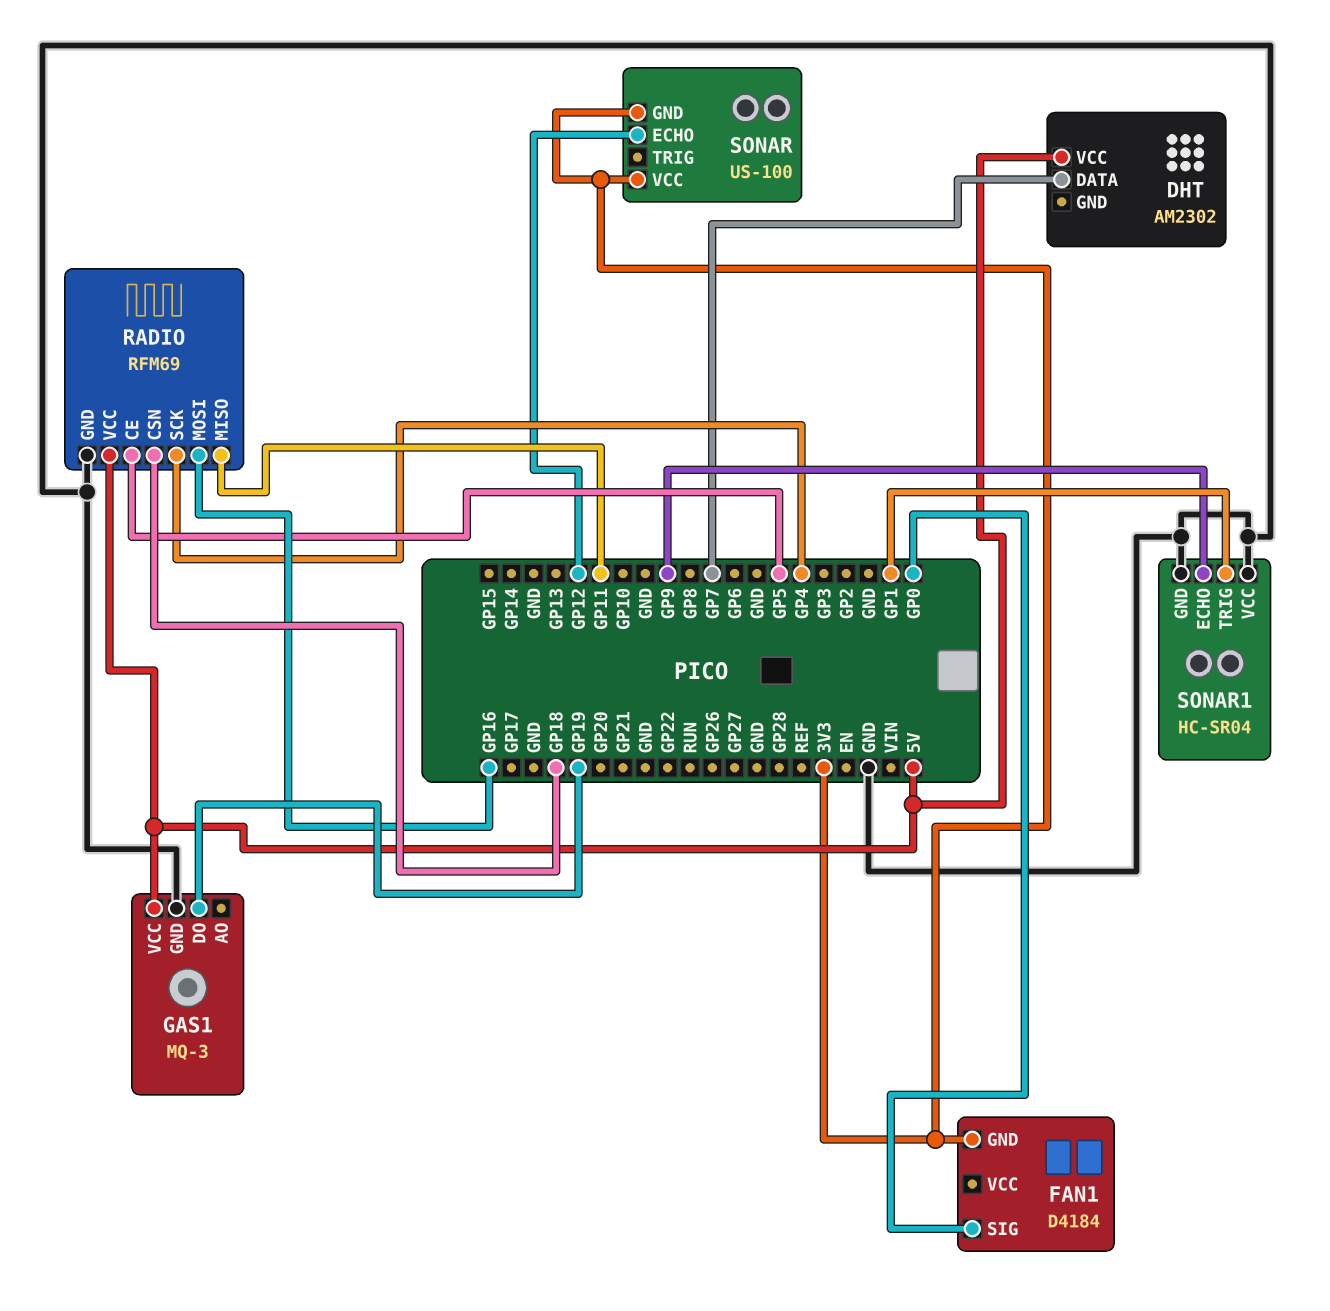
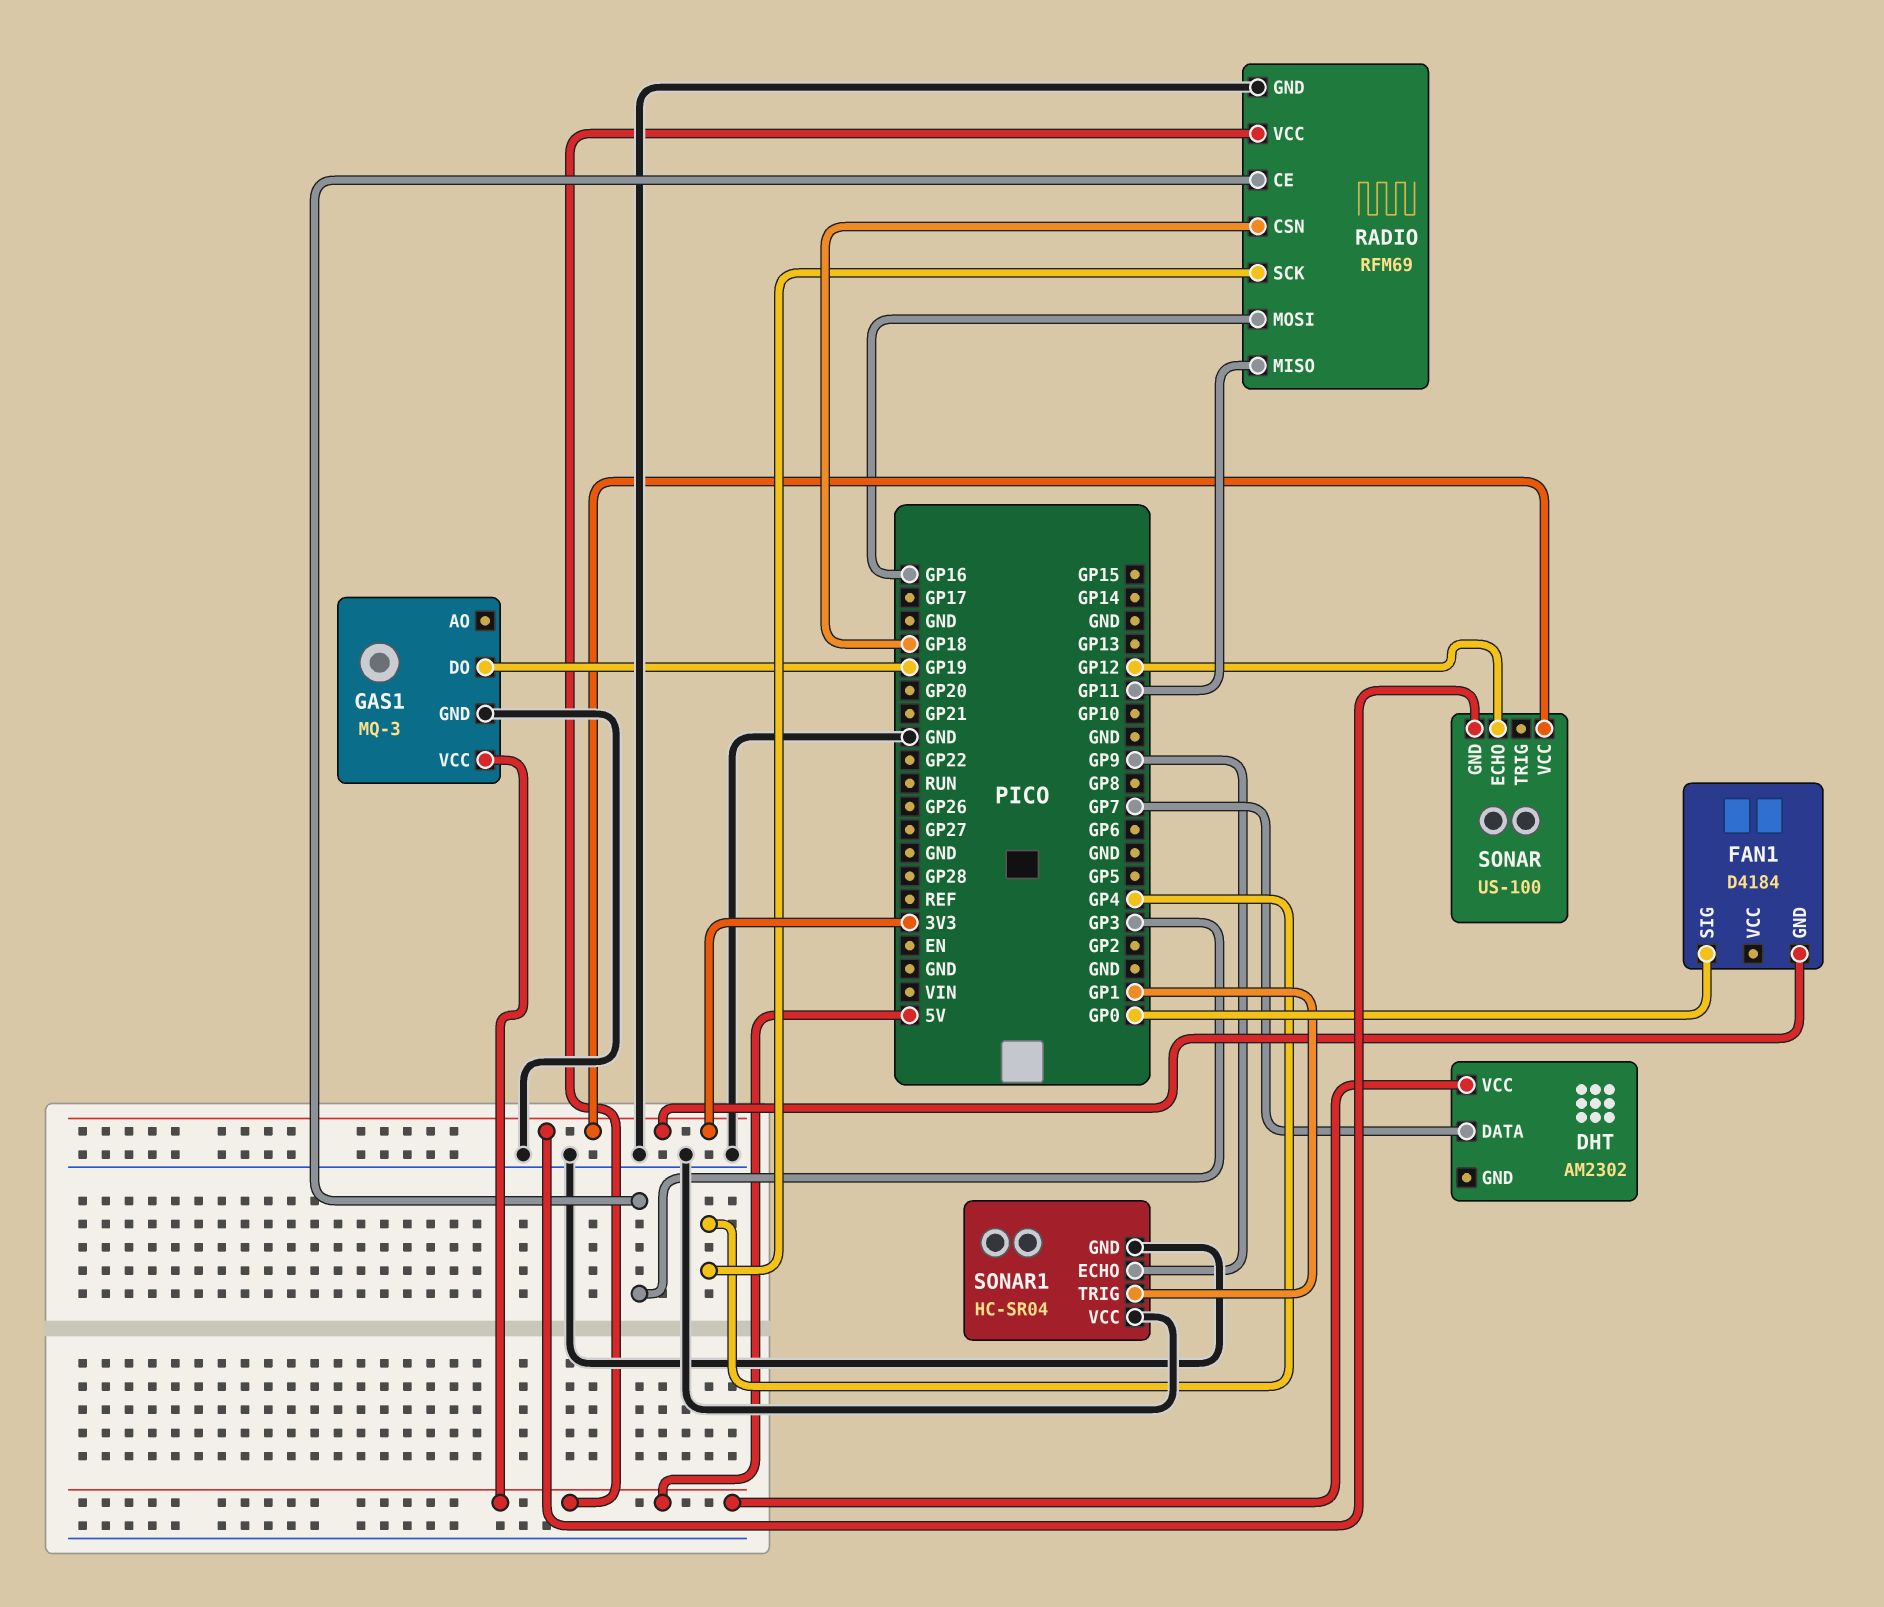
RADIO pin CE: GP5 -> GP3

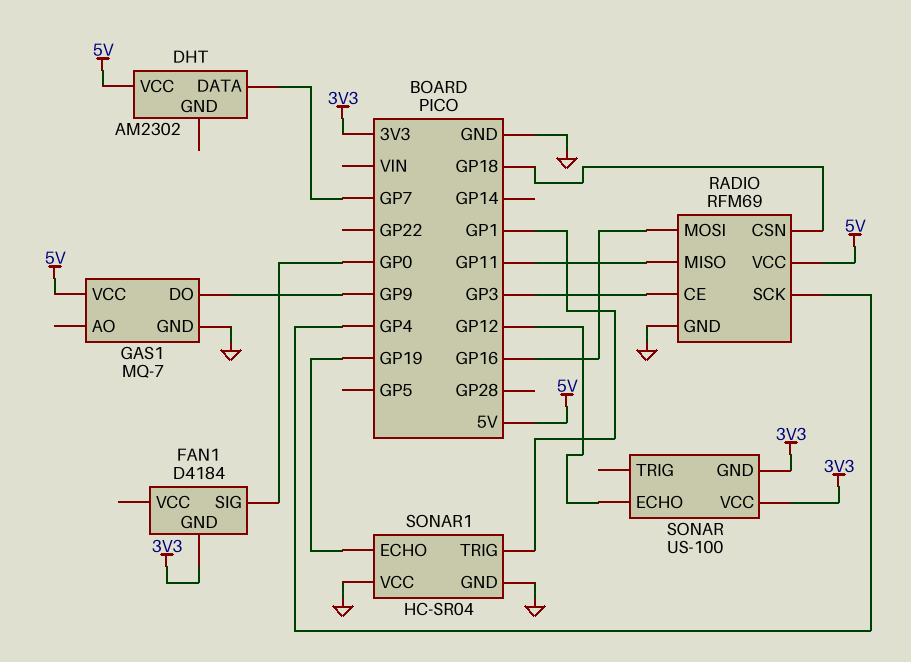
GAS1: MQ-3 -> MQ-7
GAS1 pin DO: GP19 -> GP9
SONAR1 pin ECHO: GP9 -> GP19

